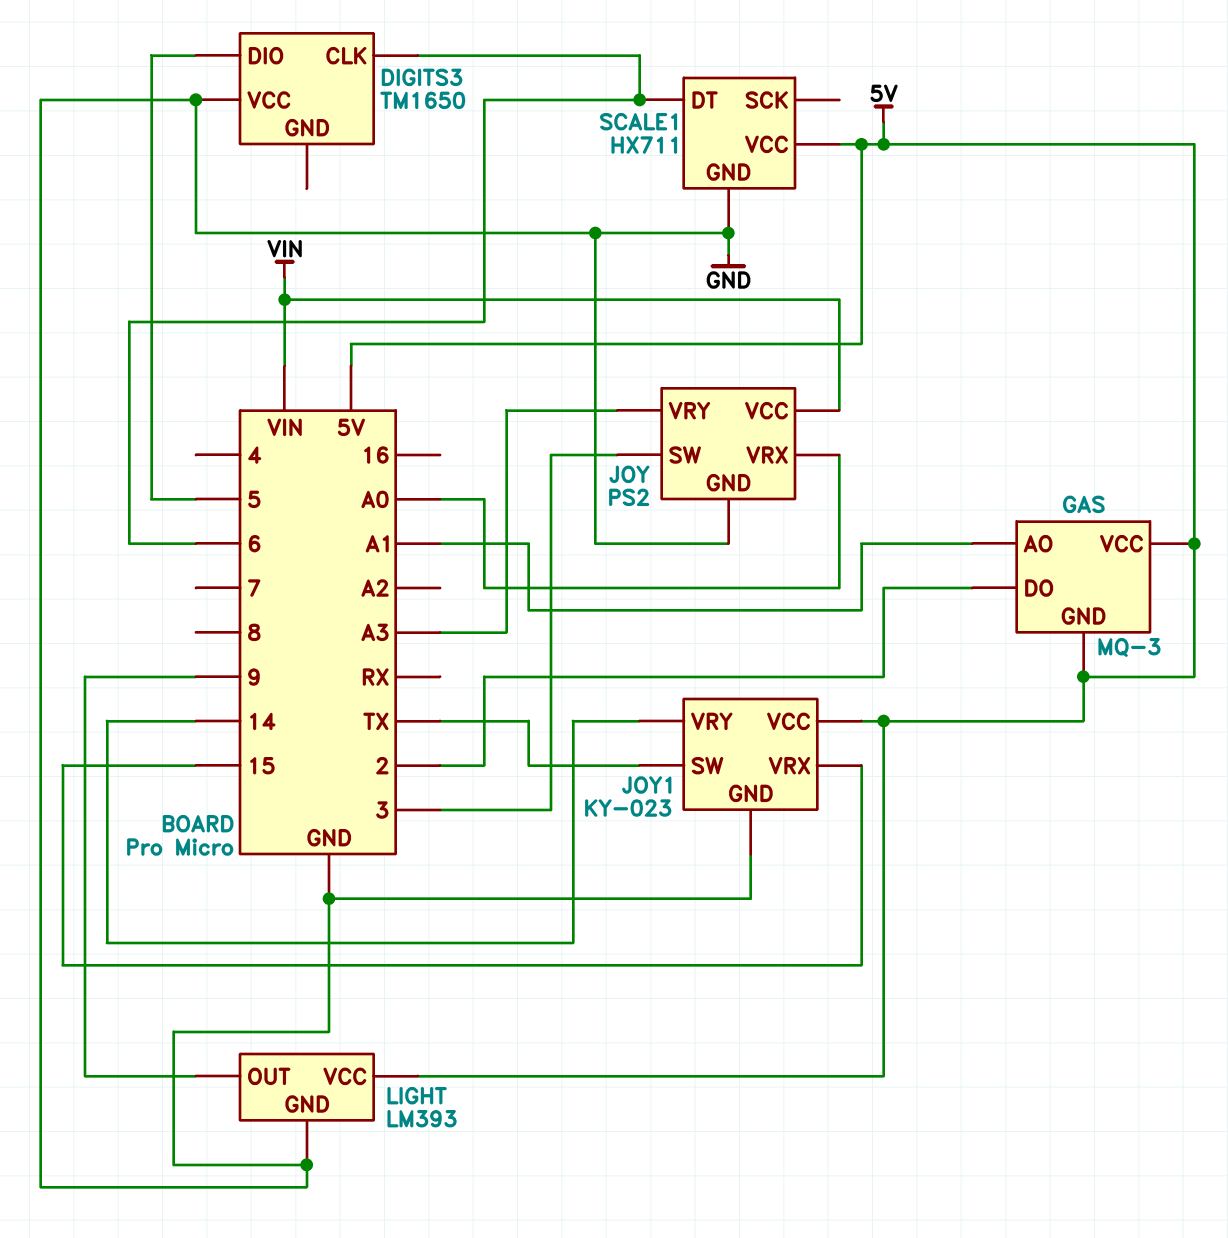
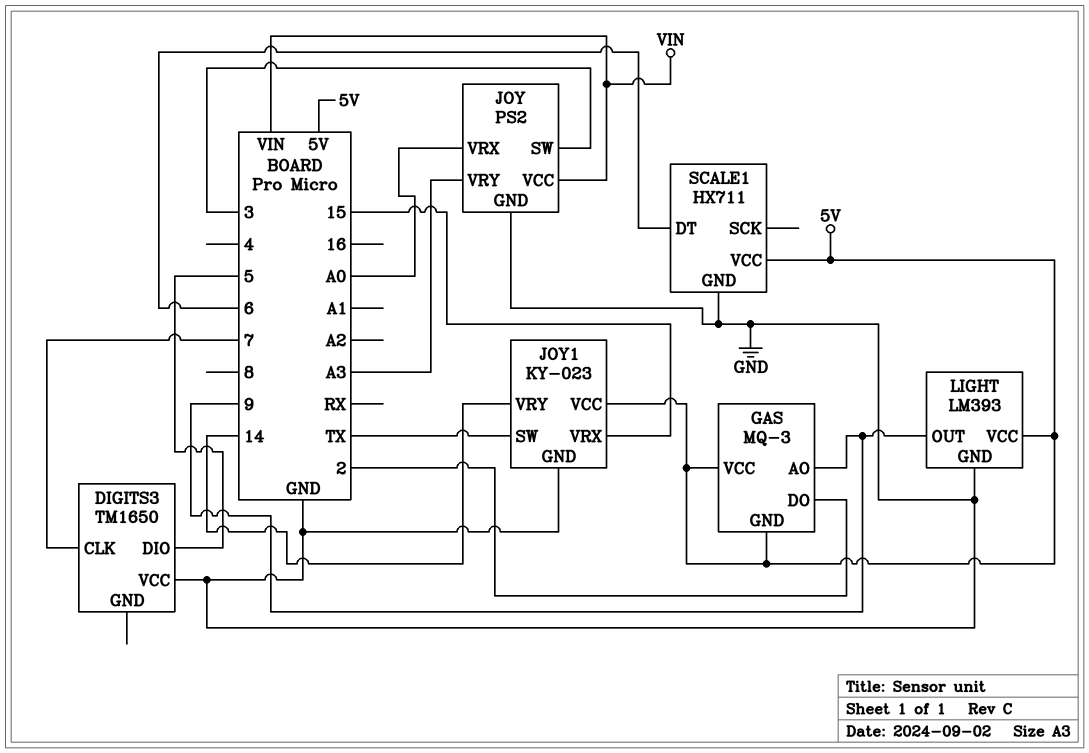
DIGITS3 pin CLK: 6 -> 7
GAS pin AO: A1 -> 9

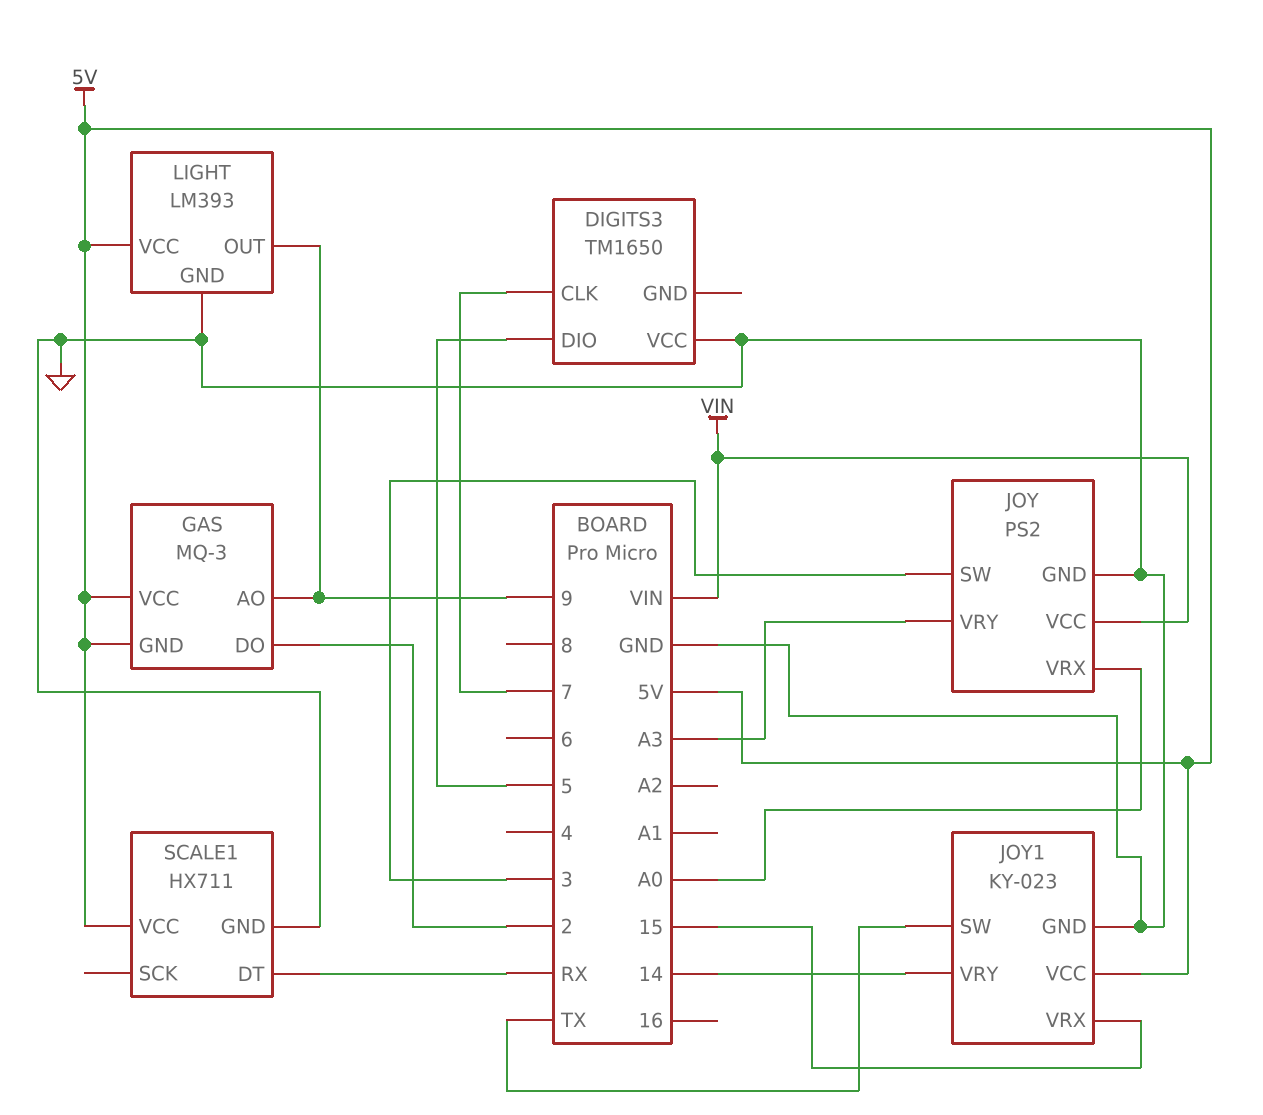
SCALE1 pin DT: 6 -> RX

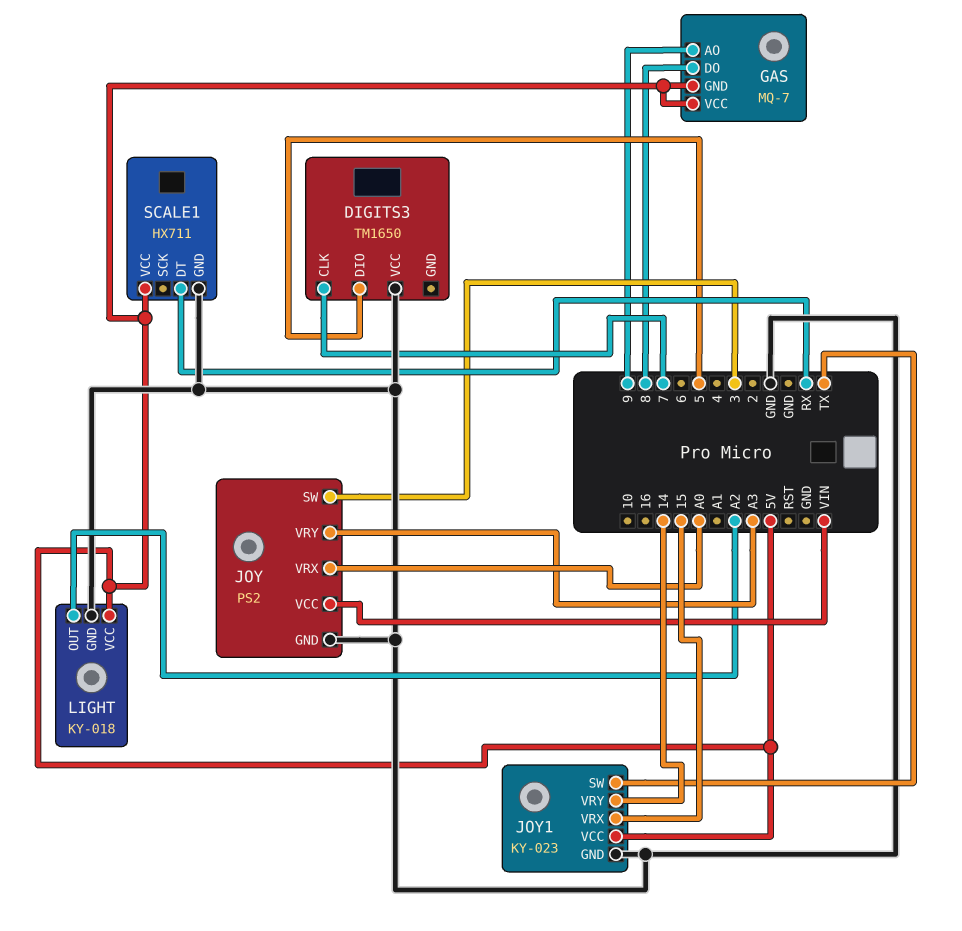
GAS: MQ-3 -> MQ-7
GAS pin DO: 2 -> 8
LIGHT: LM393 -> KY-018
LIGHT pin OUT: 9 -> A2

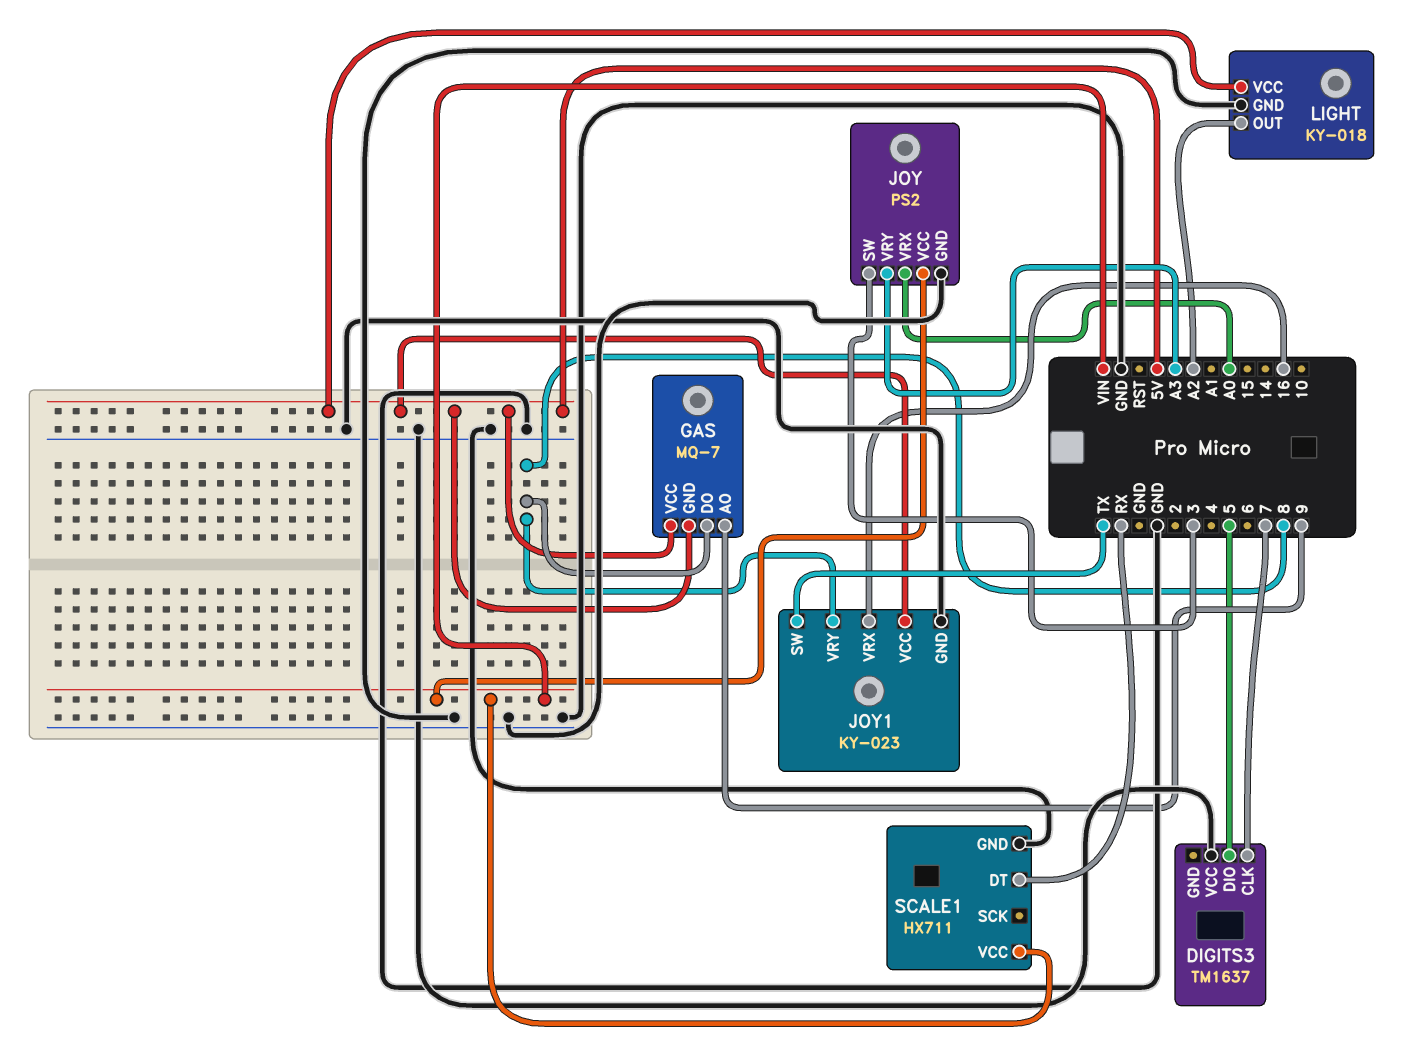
DIGITS3: TM1650 -> TM1637
JOY1 pin VRX: 15 -> 16
JOY1 pin VRY: 14 -> 8
SCALE1 pin VCC: 5V -> VIN

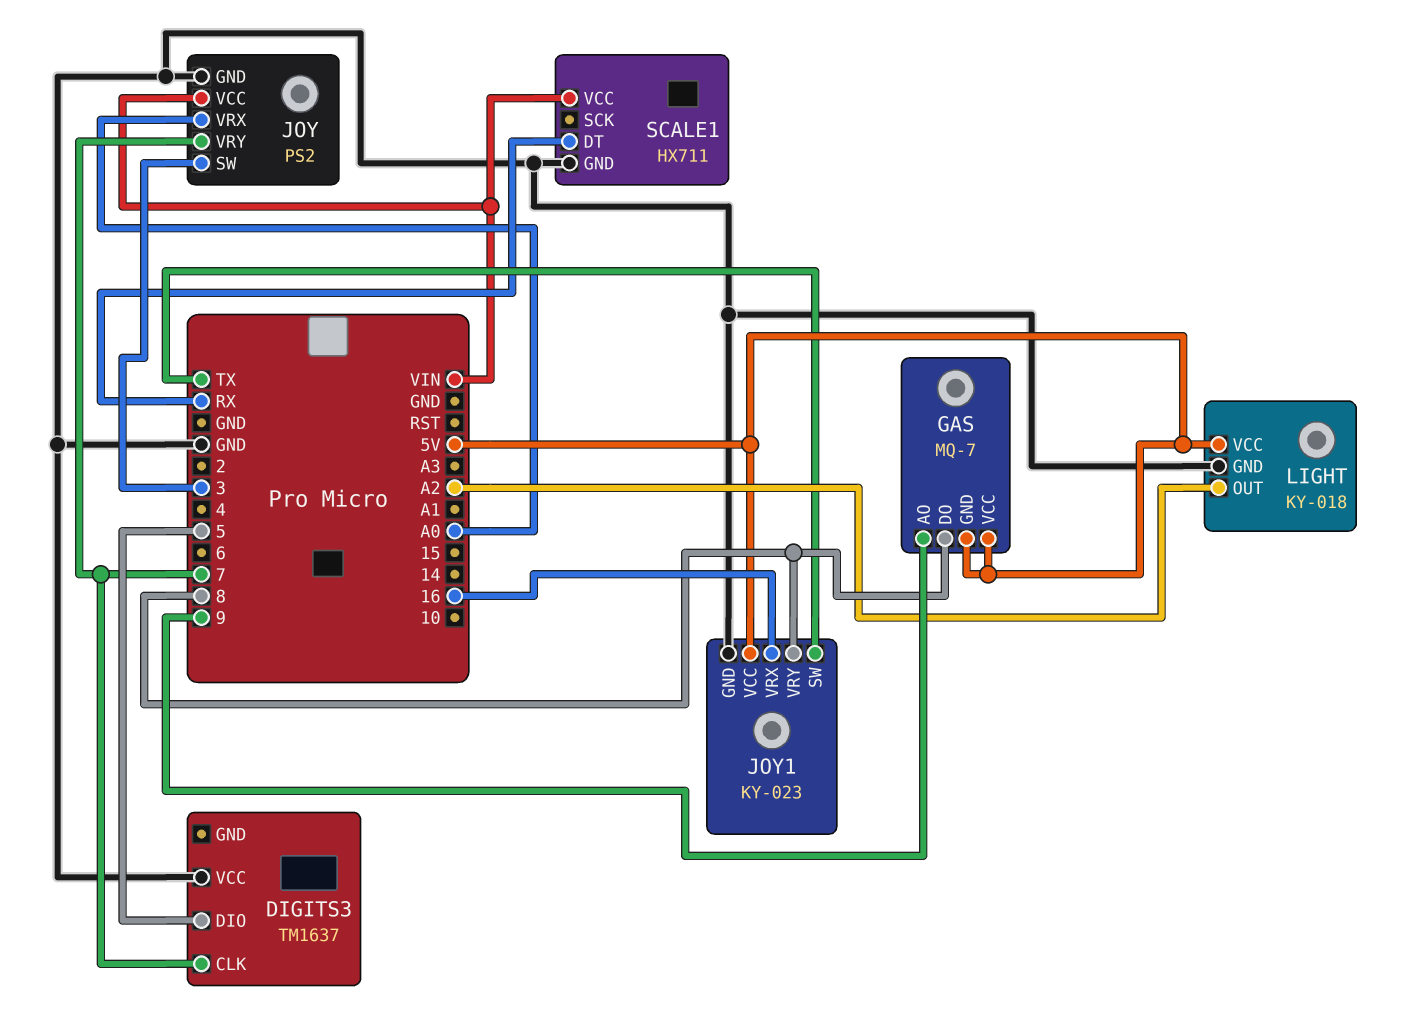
JOY pin VRY: A3 -> 7

